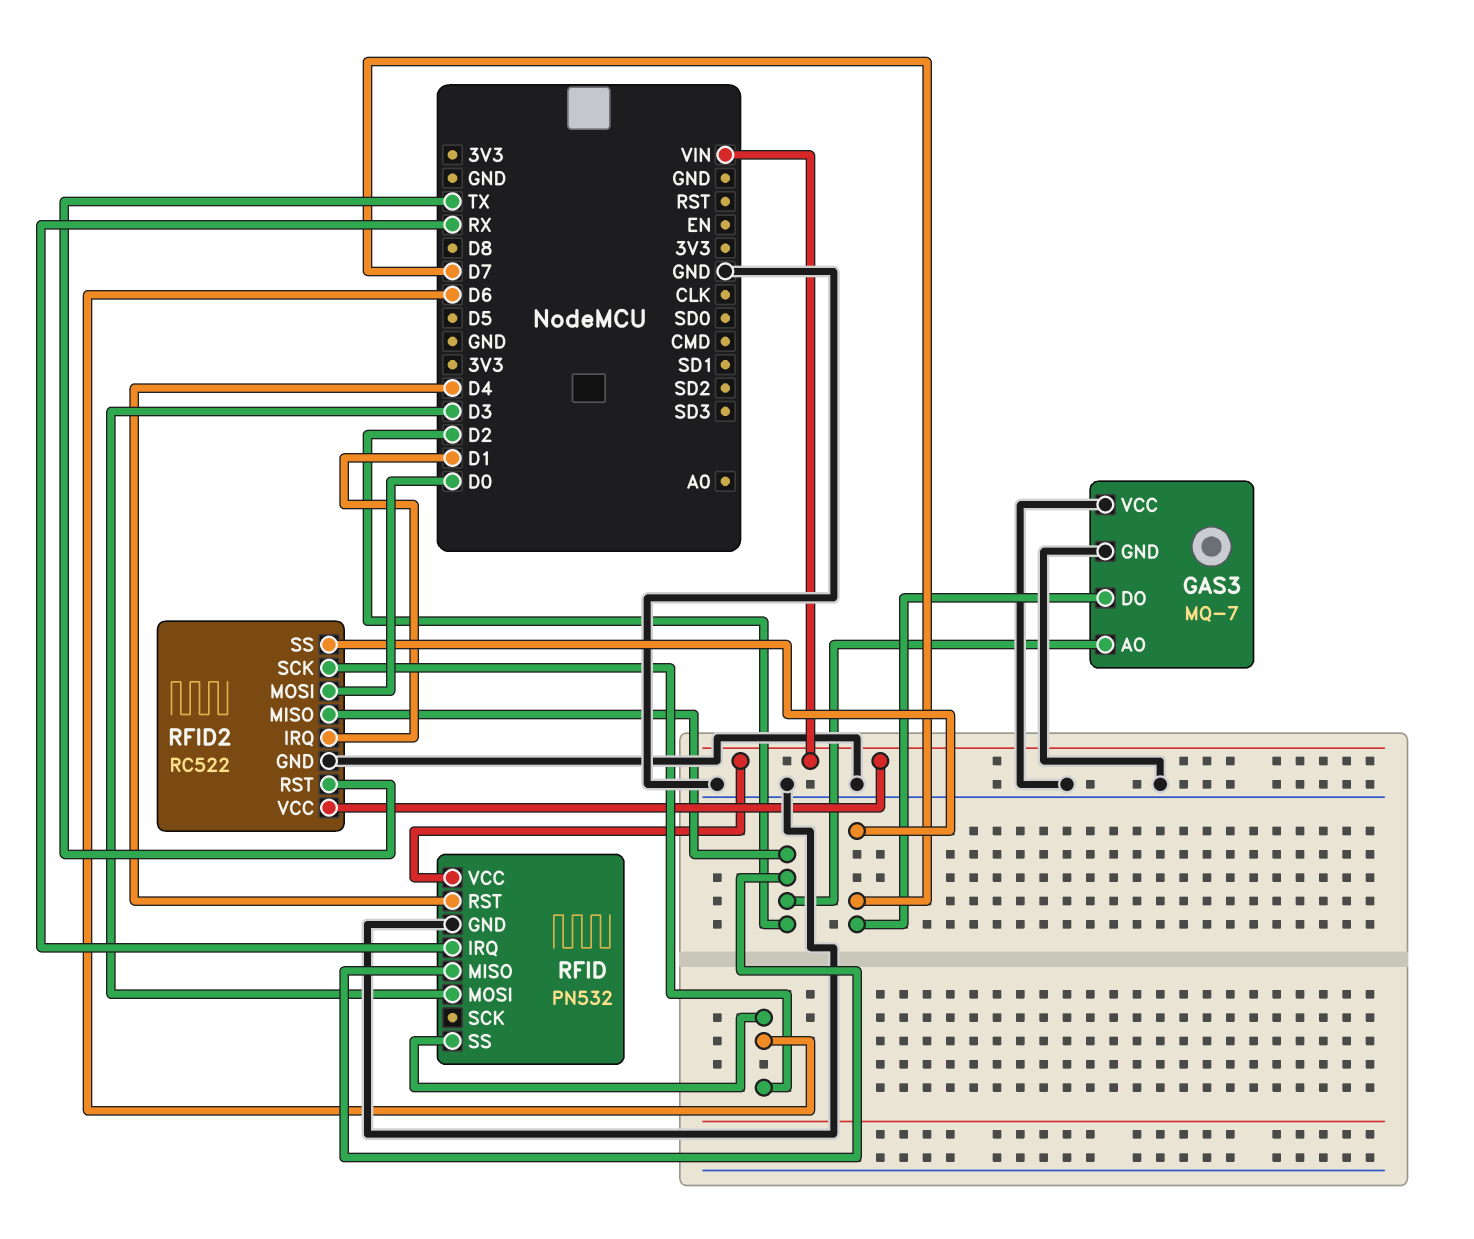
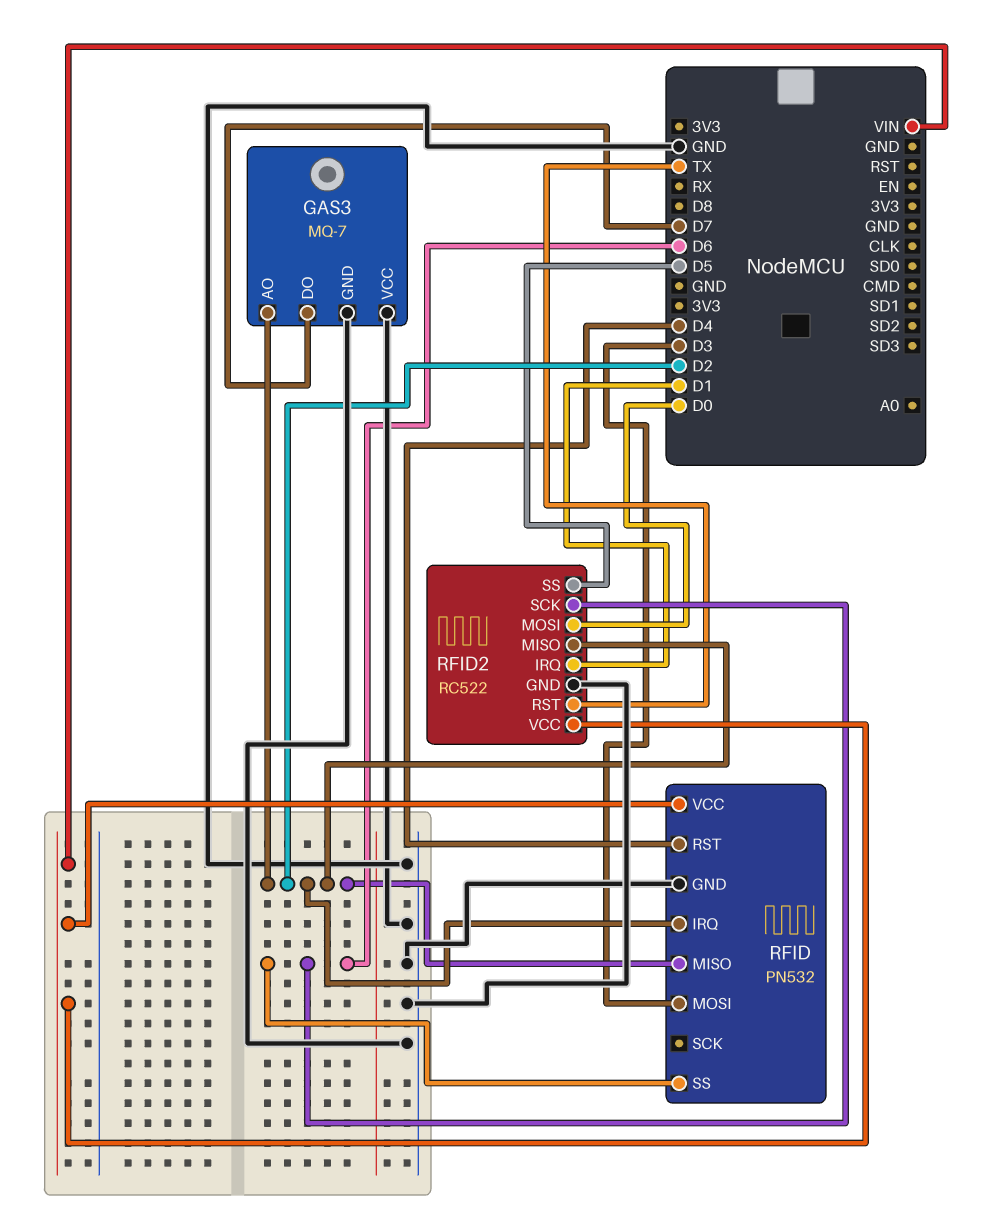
RFID pin IRQ: RX -> D2
RFID2 pin SS: D7 -> D5

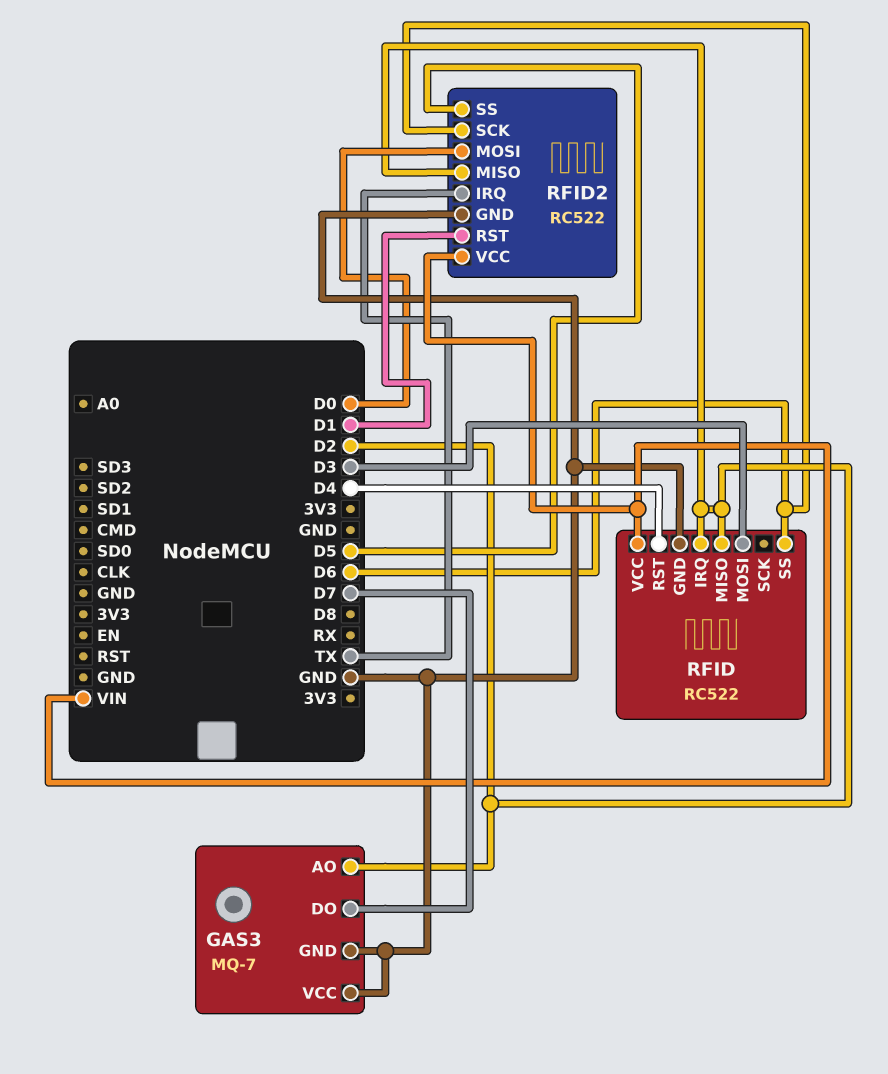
RFID: PN532 -> RC522
RFID2 pin IRQ: D1 -> TX
RFID2 pin RST: TX -> D1

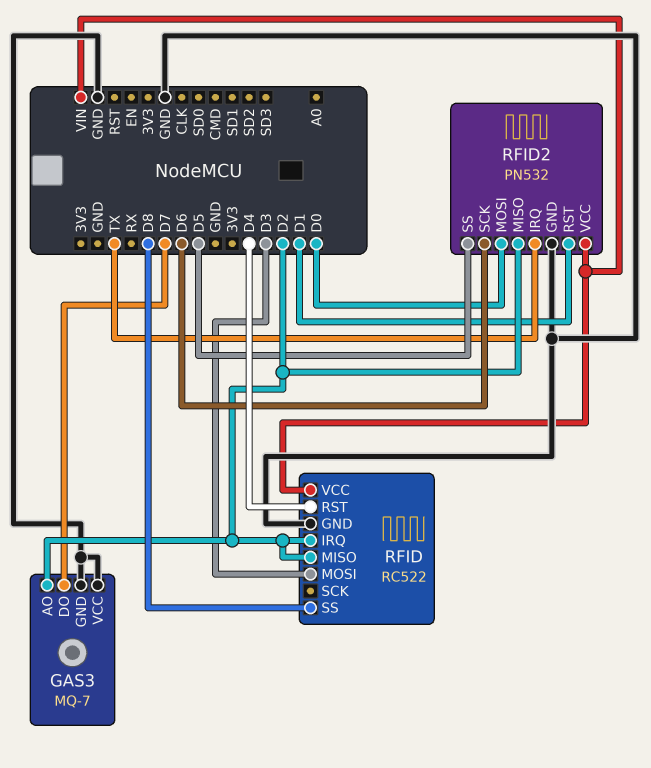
RFID pin SS: D6 -> D8
RFID2: RC522 -> PN532

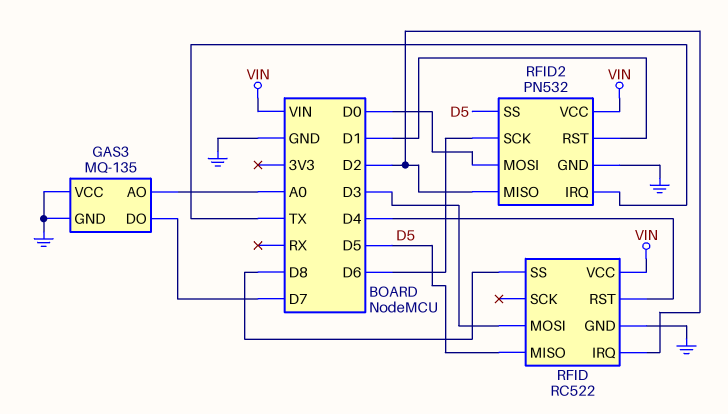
GAS3: MQ-7 -> MQ-135
GAS3 pin AO: D2 -> A0
RFID pin MISO: D2 -> D5

